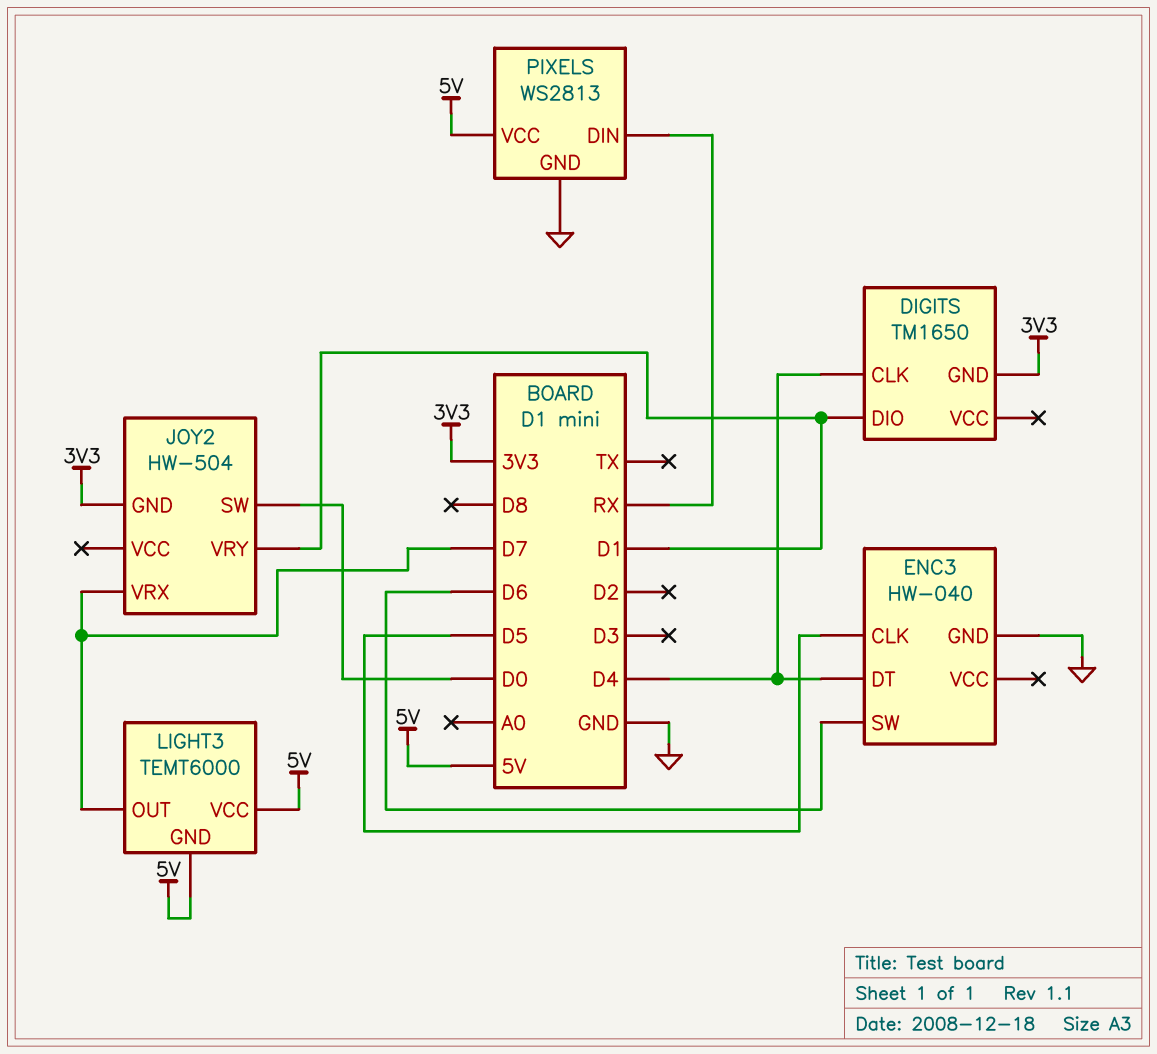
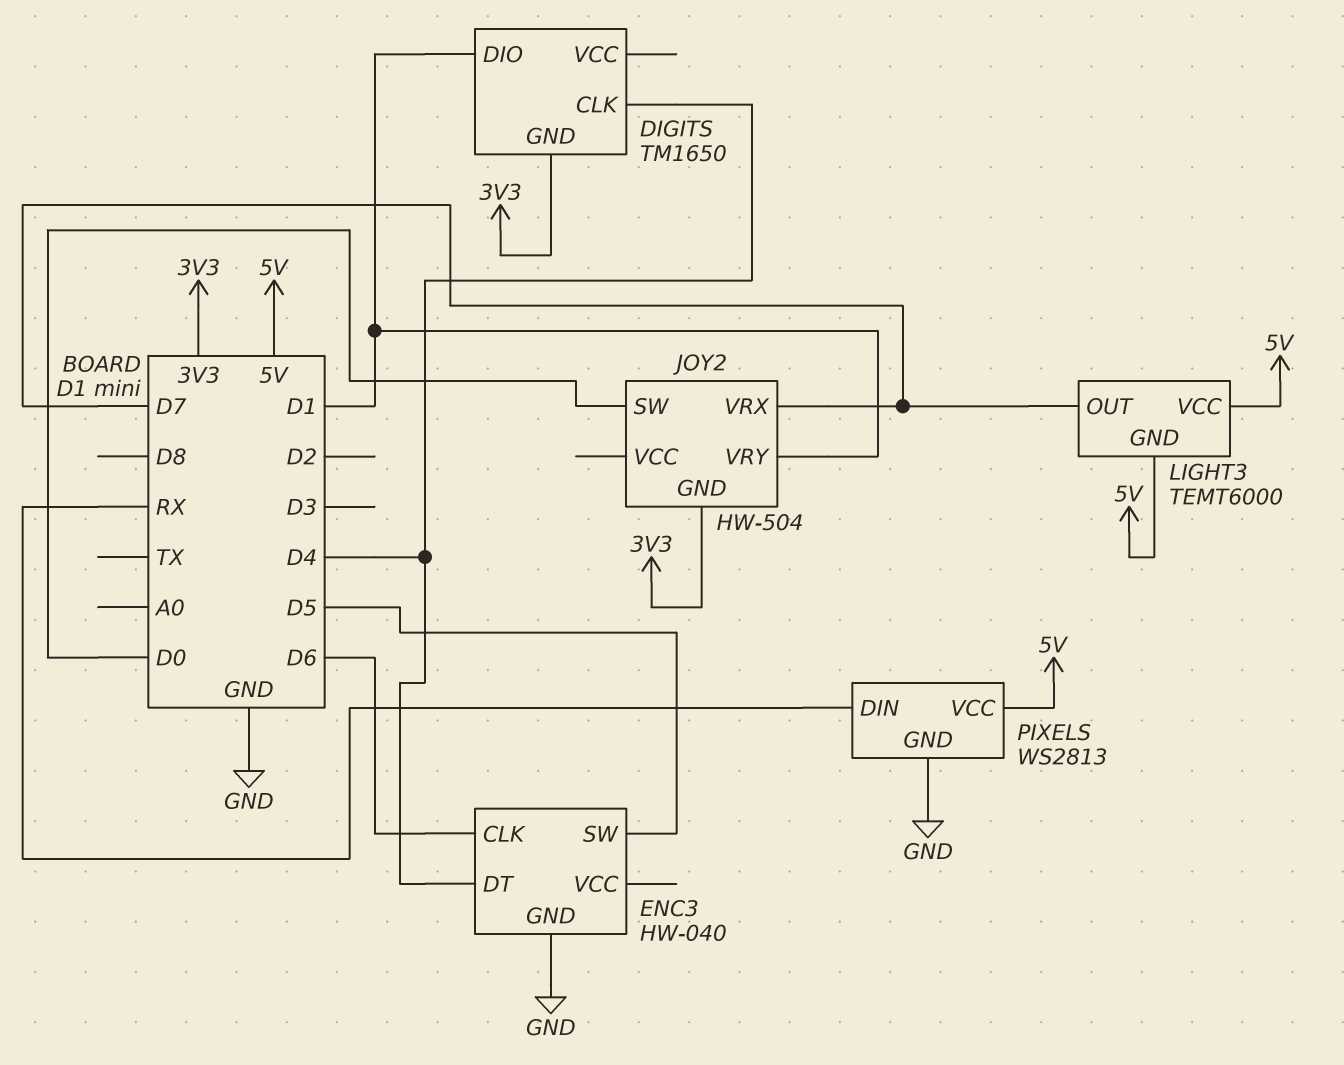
ENC3 pin CLK: D5 -> D6
ENC3 pin SW: D6 -> D5

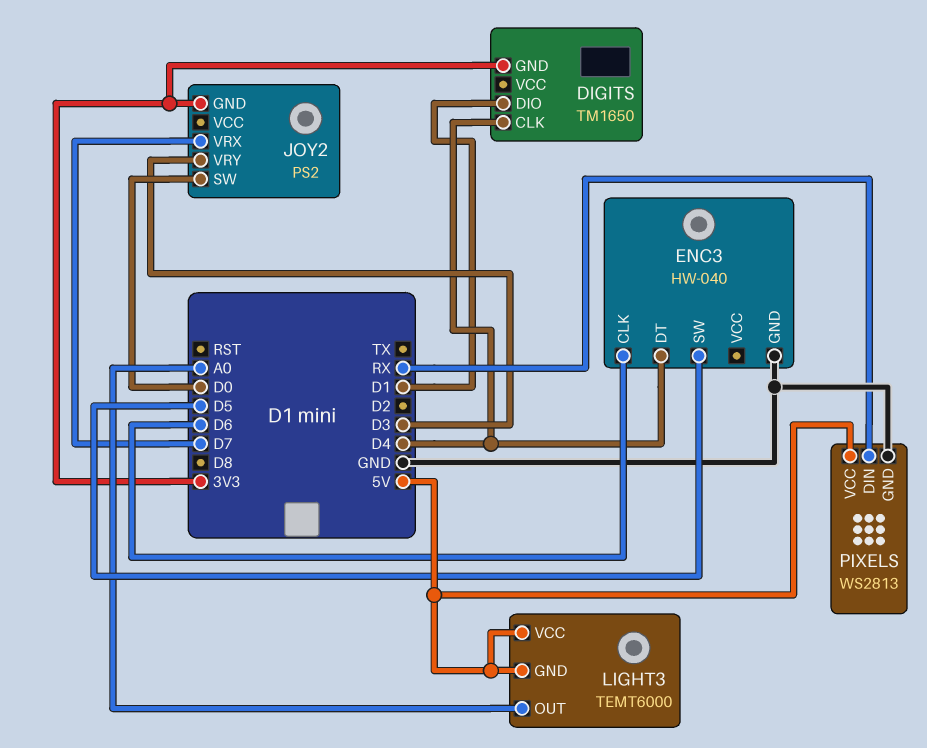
JOY2: HW-504 -> PS2
JOY2 pin VRY: D1 -> D3
LIGHT3 pin OUT: D7 -> A0

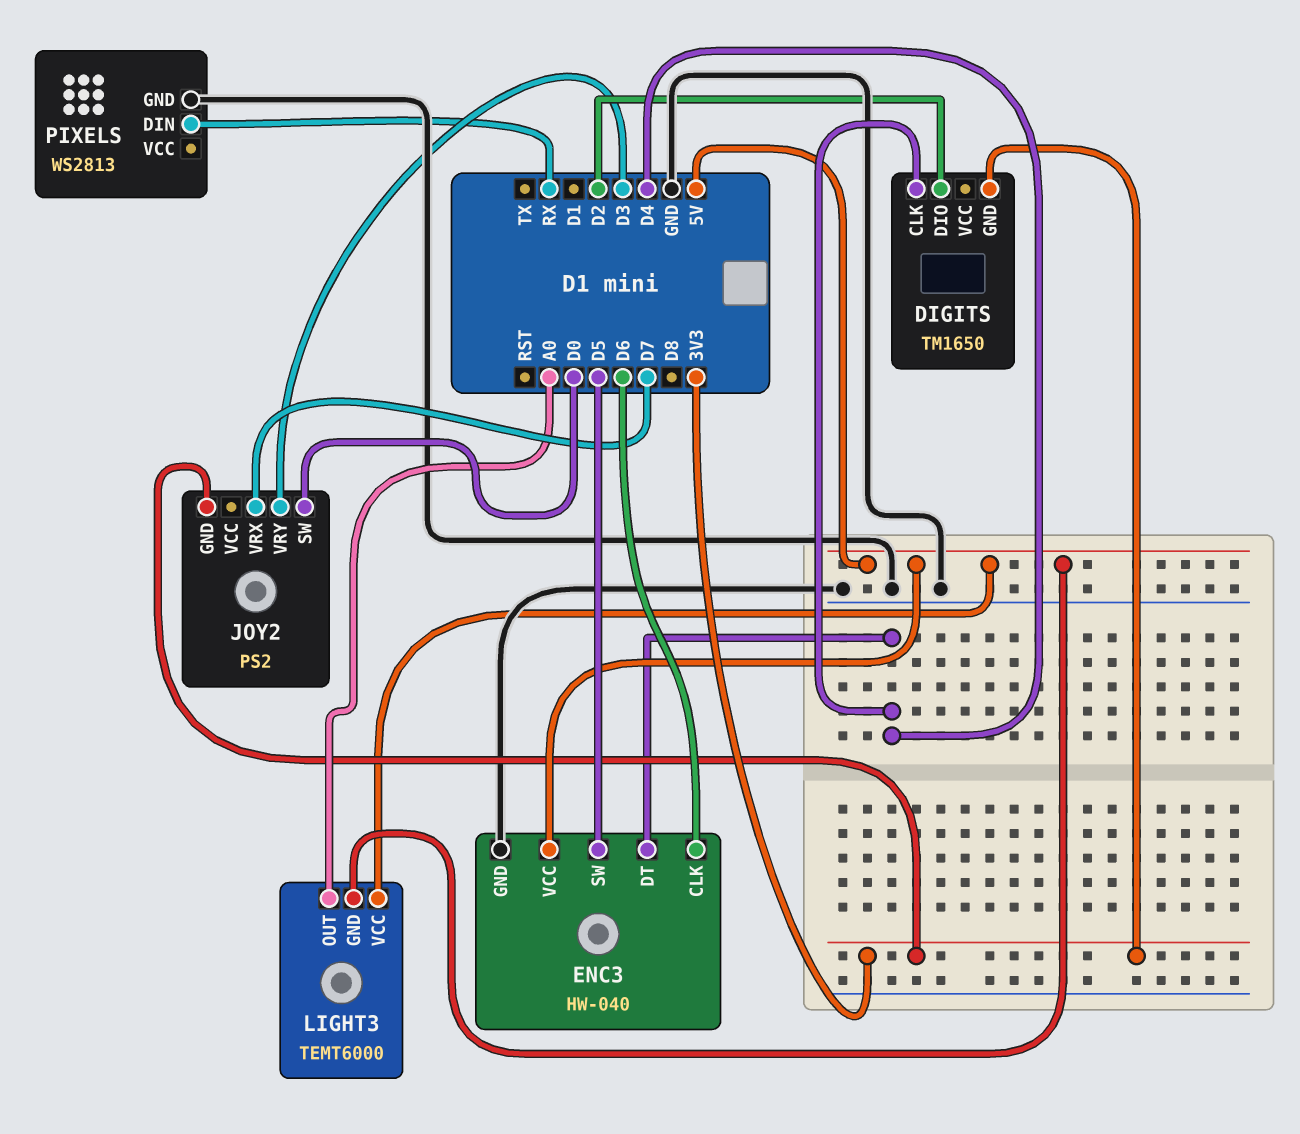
DIGITS pin DIO: D1 -> D2
ENC3 pin VCC: none -> 5V
PIXELS pin VCC: 5V -> none

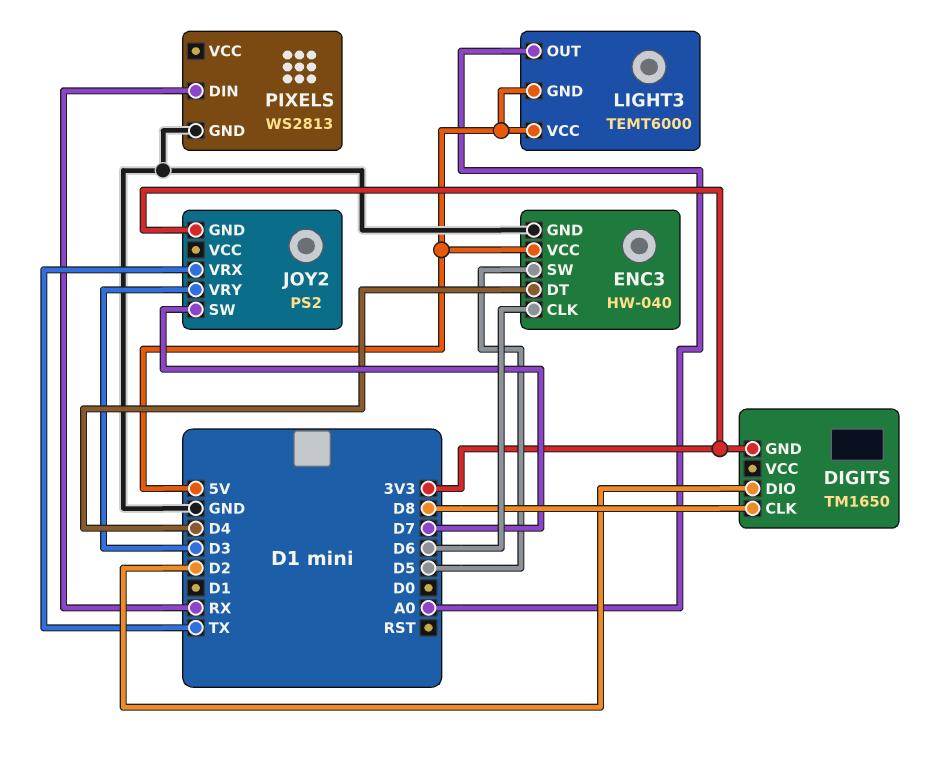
DIGITS pin CLK: D4 -> D8
JOY2 pin SW: D0 -> D7
JOY2 pin VRX: D7 -> TX

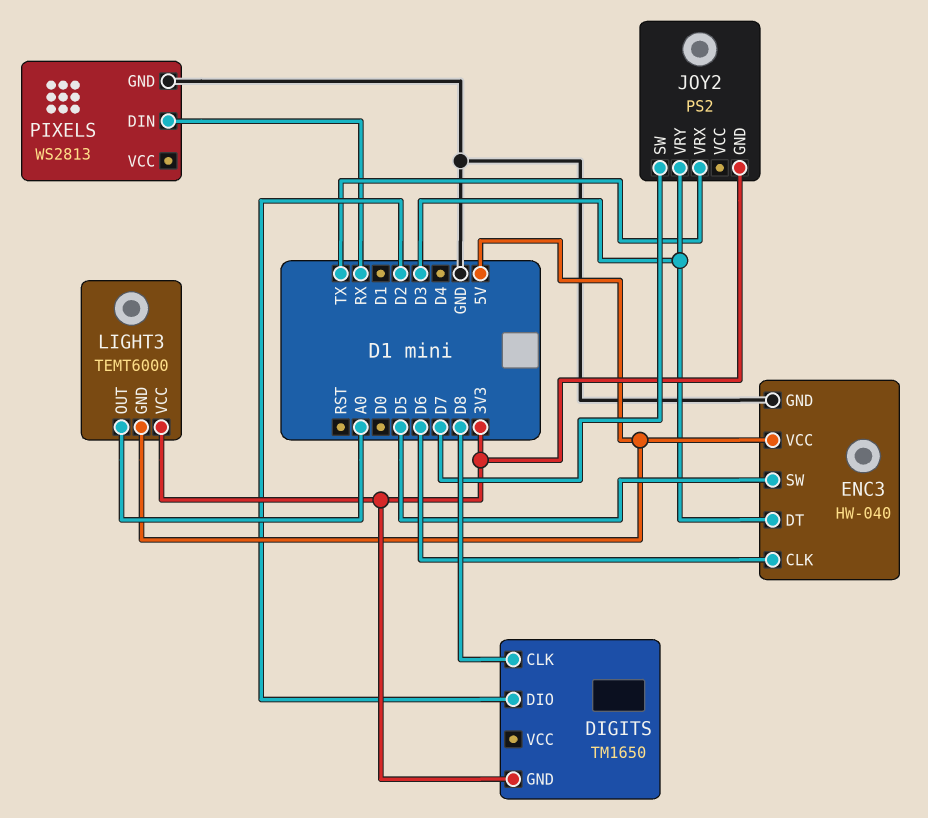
ENC3 pin DT: D4 -> D3
LIGHT3 pin VCC: 5V -> 3V3

